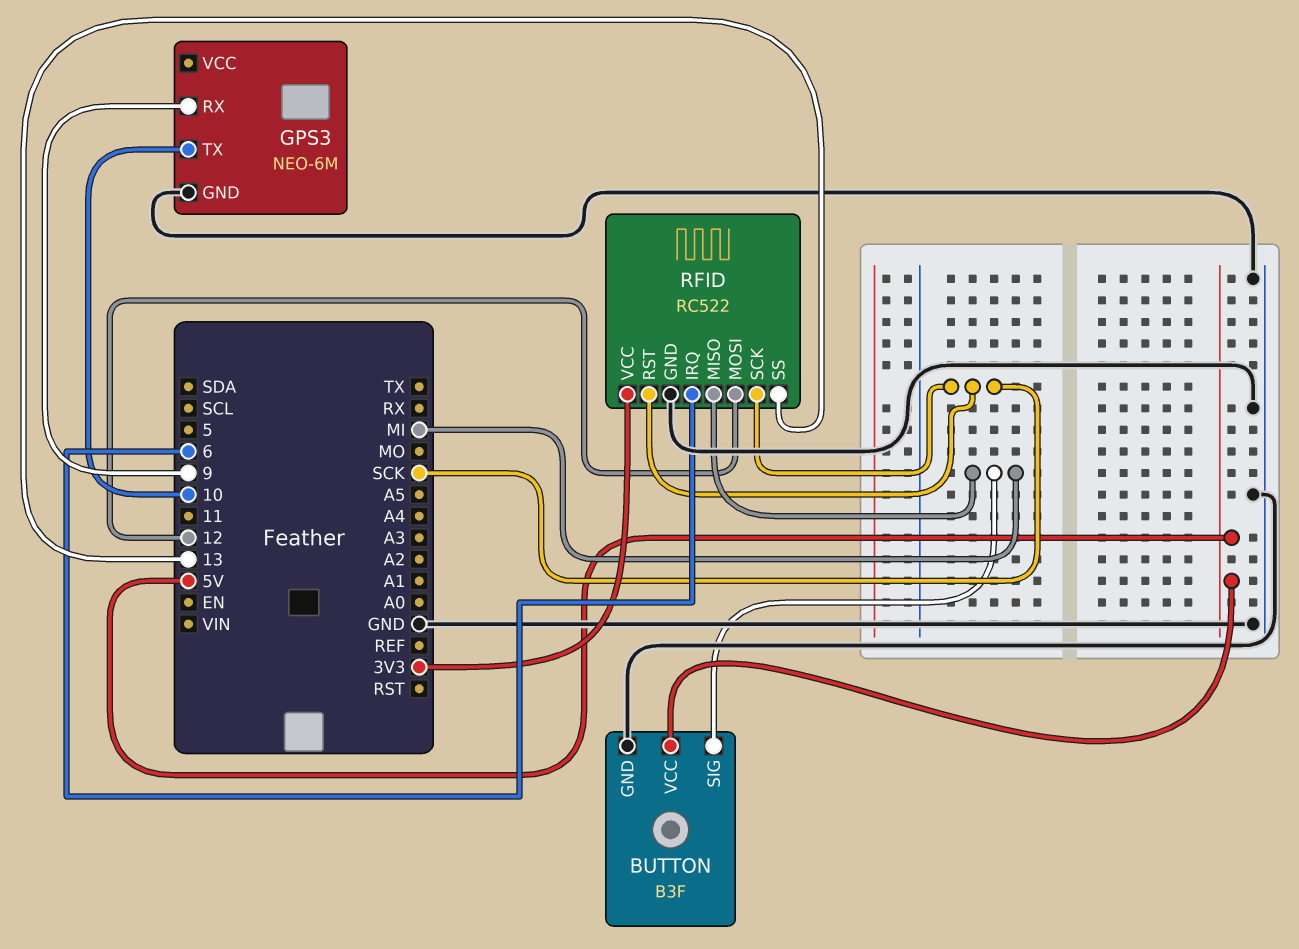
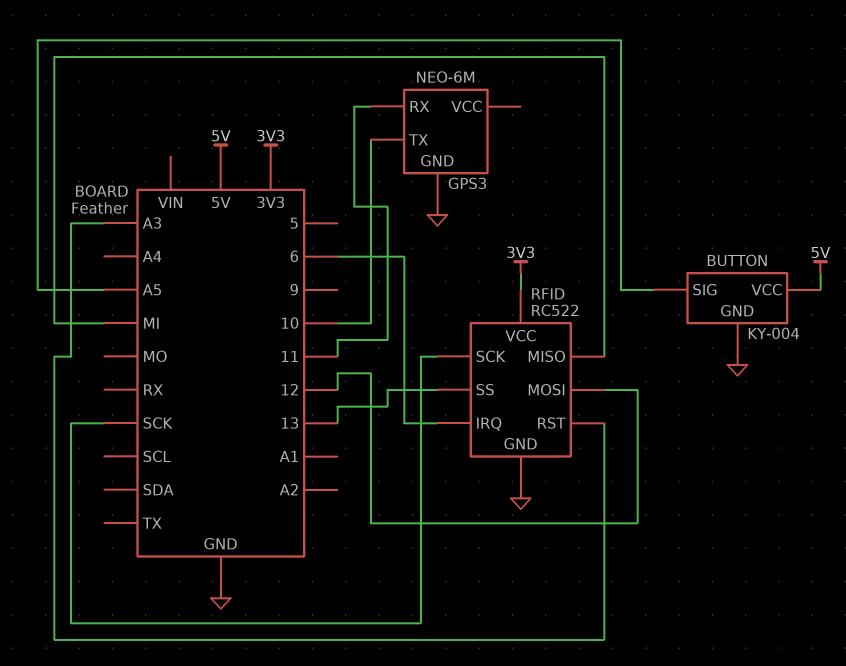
BUTTON: B3F -> KY-004
BUTTON pin SIG: MI -> A5
GPS3 pin RX: 9 -> 11
RFID pin RST: SCK -> A3

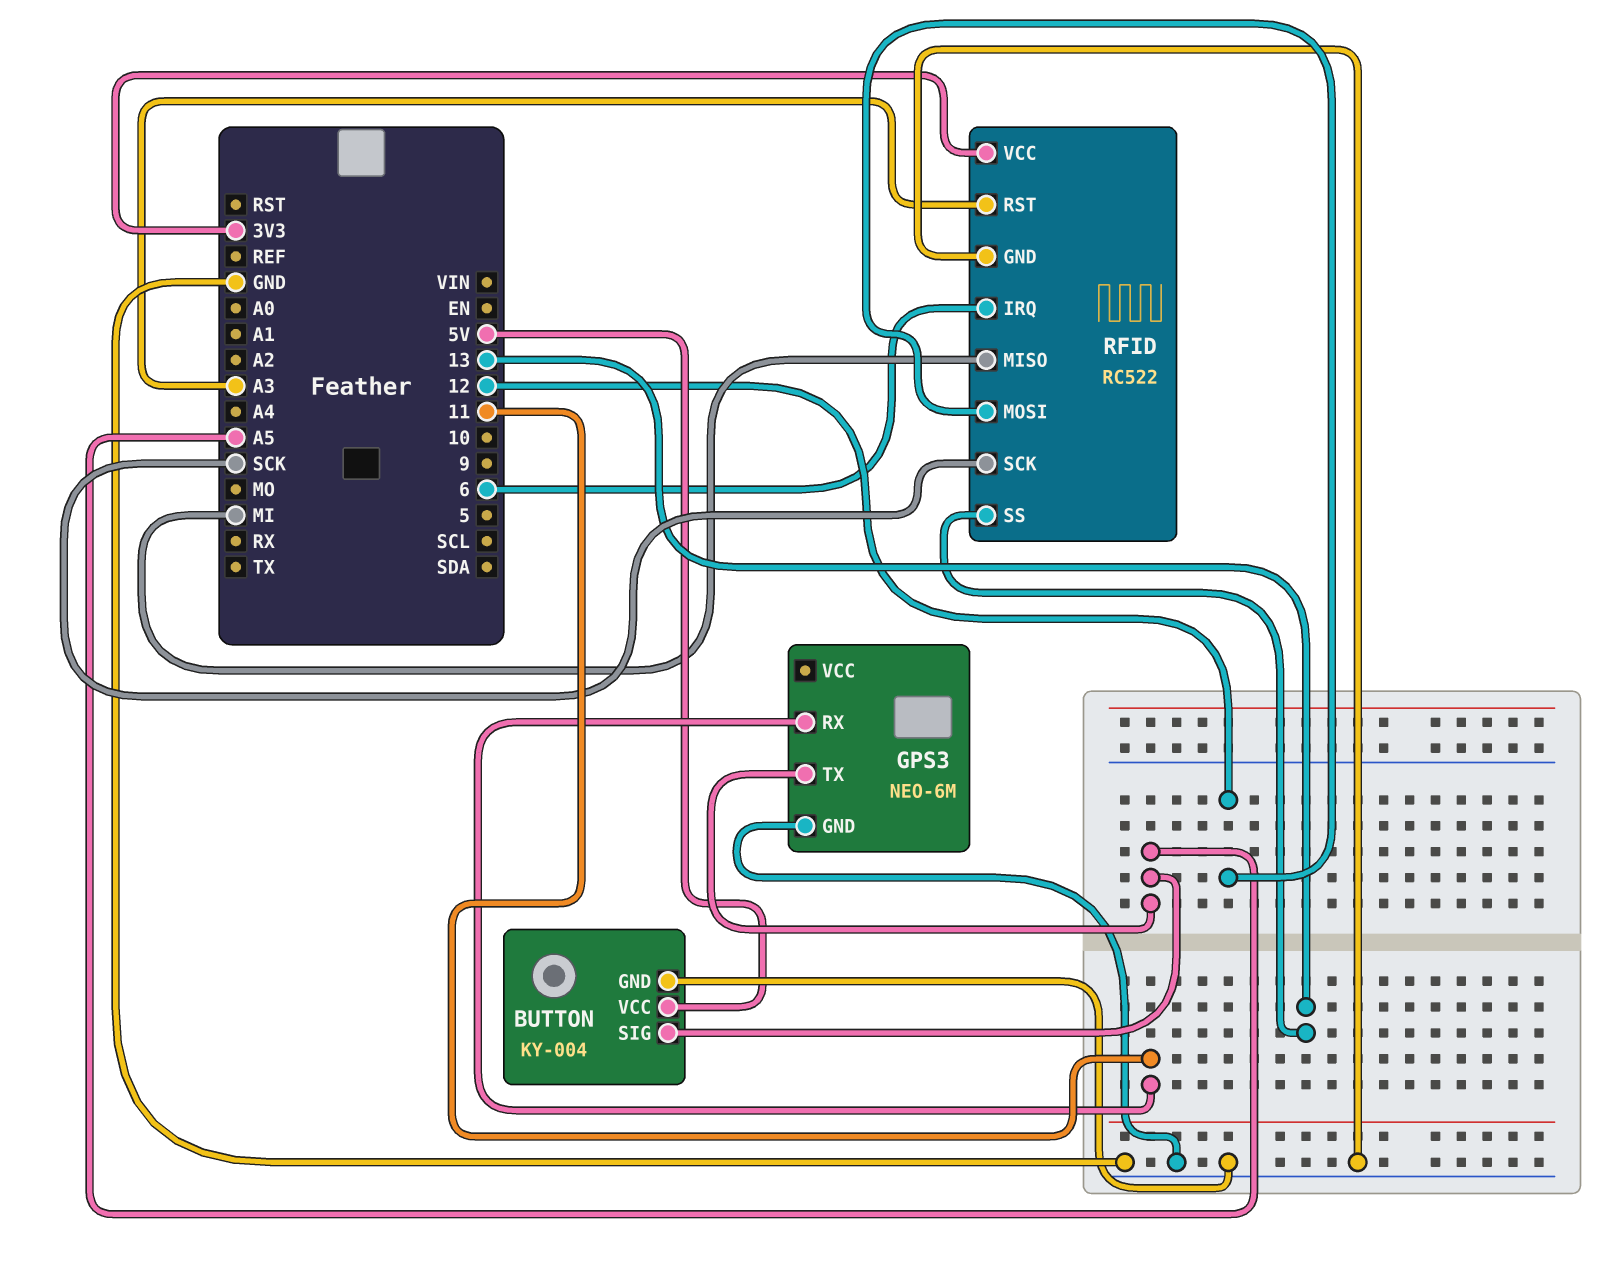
GPS3 pin TX: 10 -> A5

